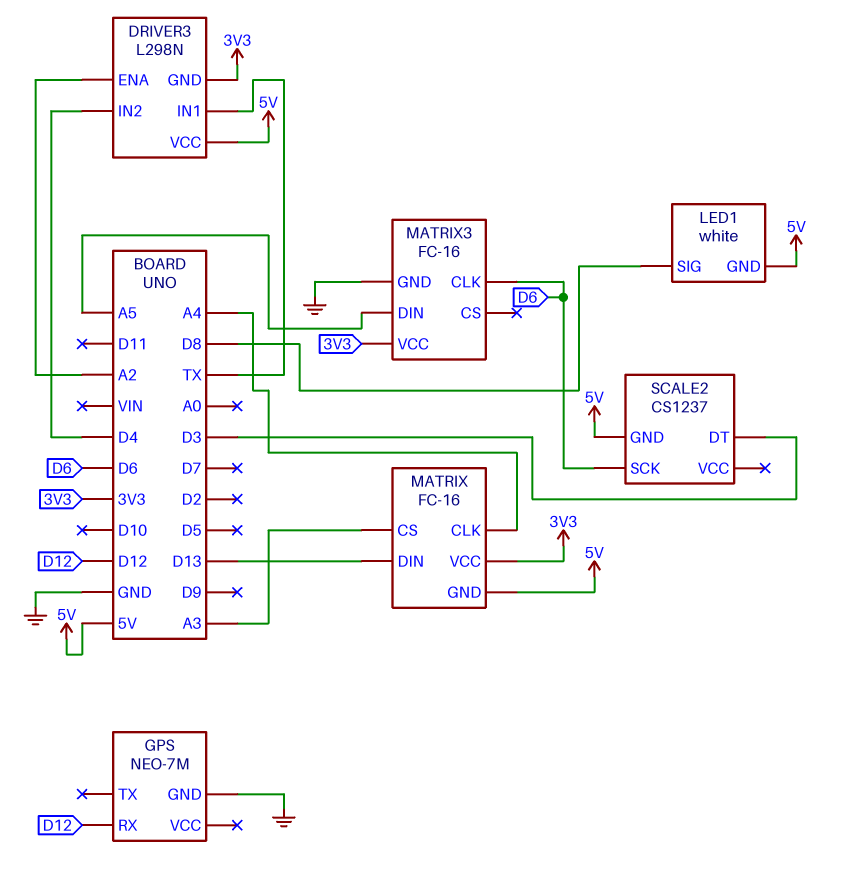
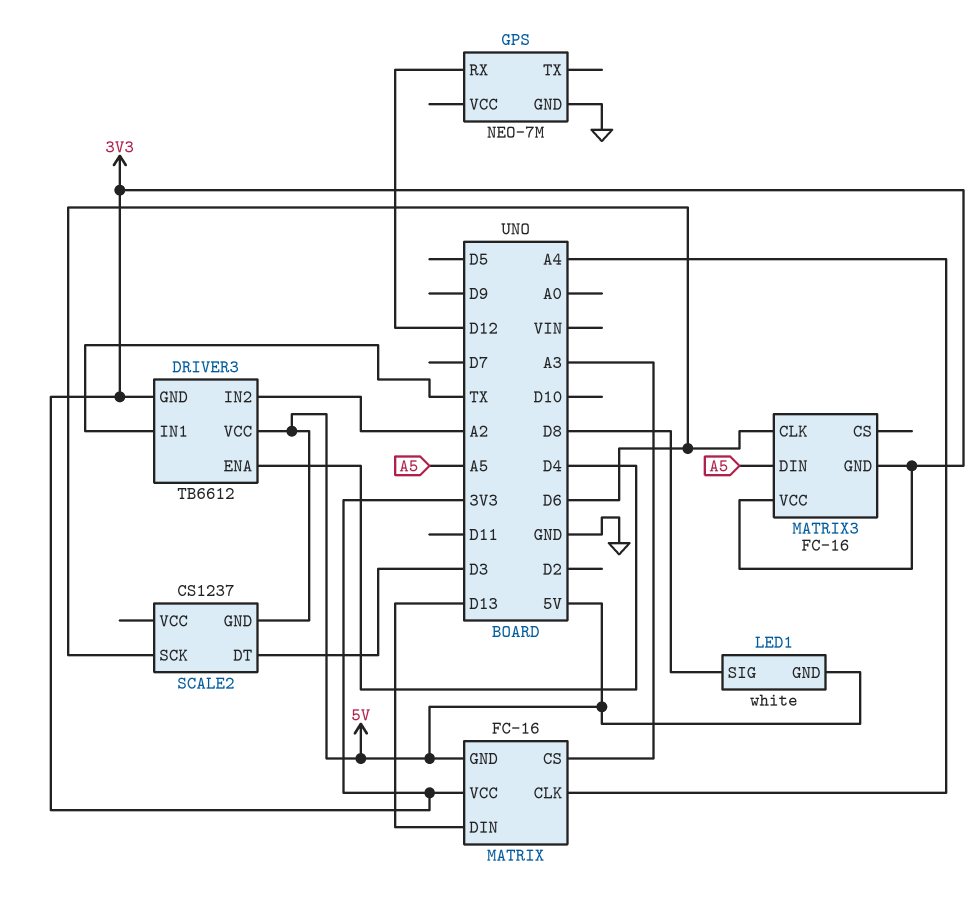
DRIVER3: L298N -> TB6612
DRIVER3 pin ENA: A2 -> D4
DRIVER3 pin IN2: D4 -> A2
MATRIX3 pin GND: GND -> 3V3

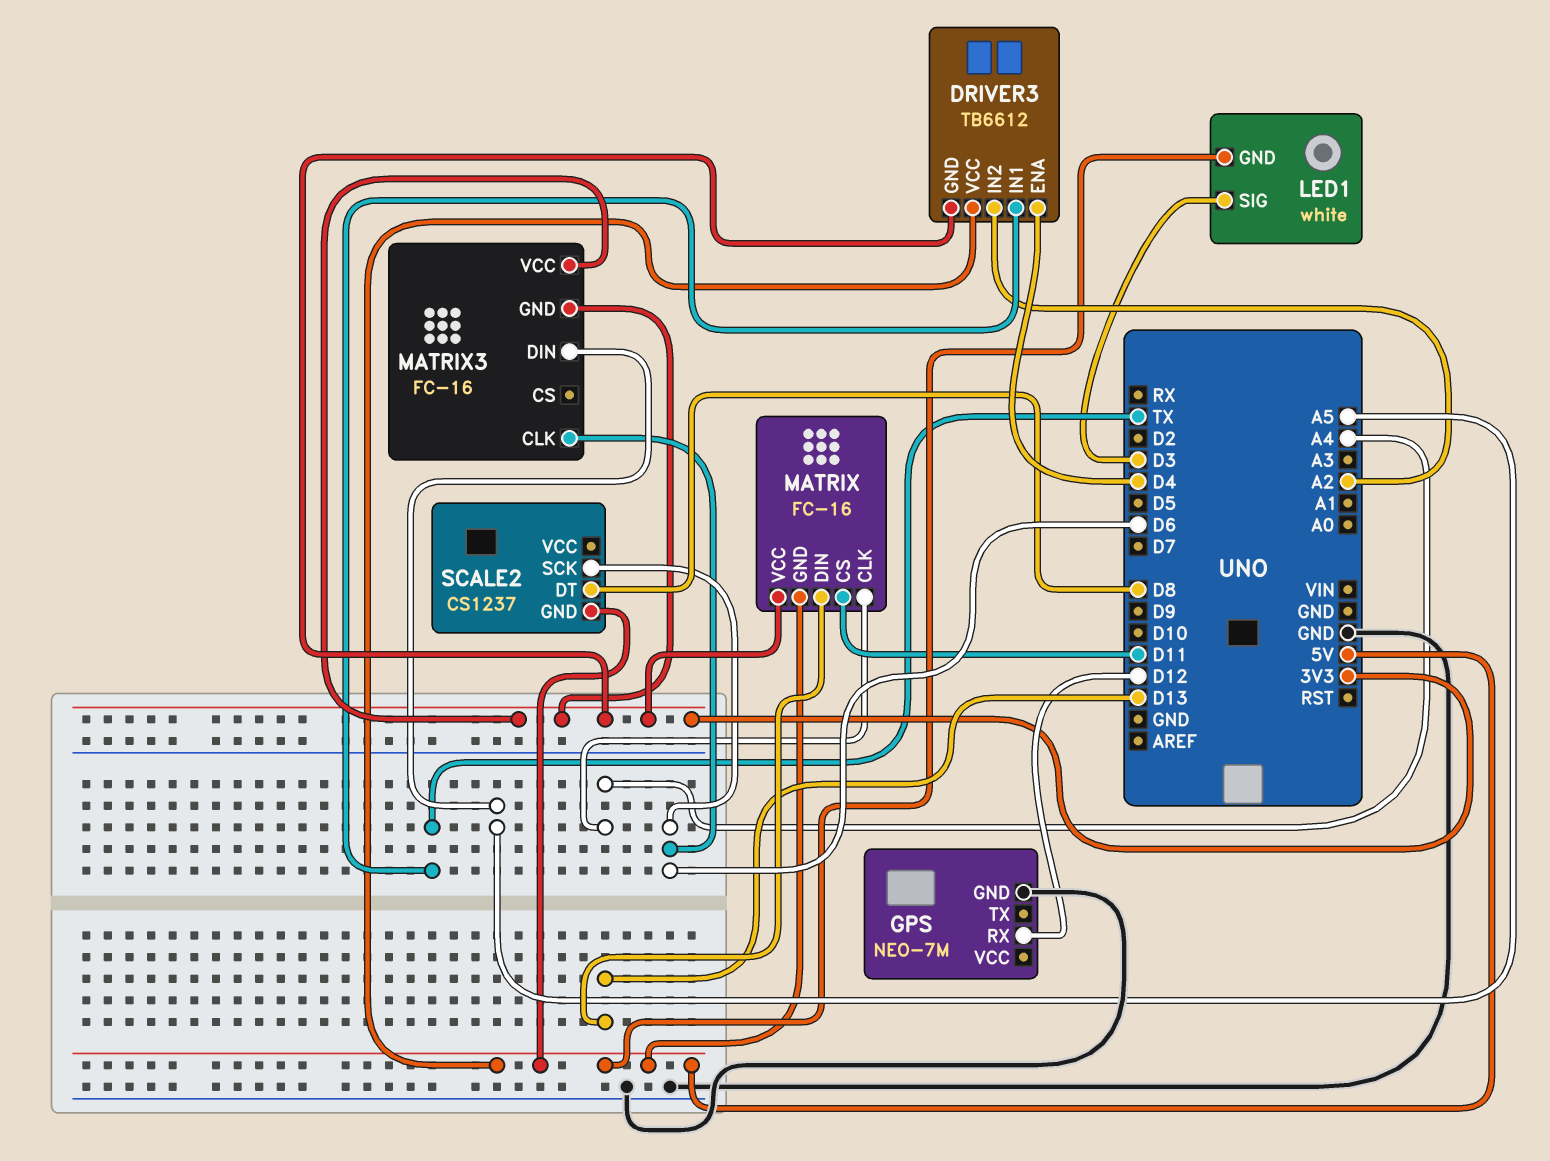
LED1 pin SIG: D8 -> D3
MATRIX pin CS: A3 -> D11
SCALE2 pin DT: D3 -> D8

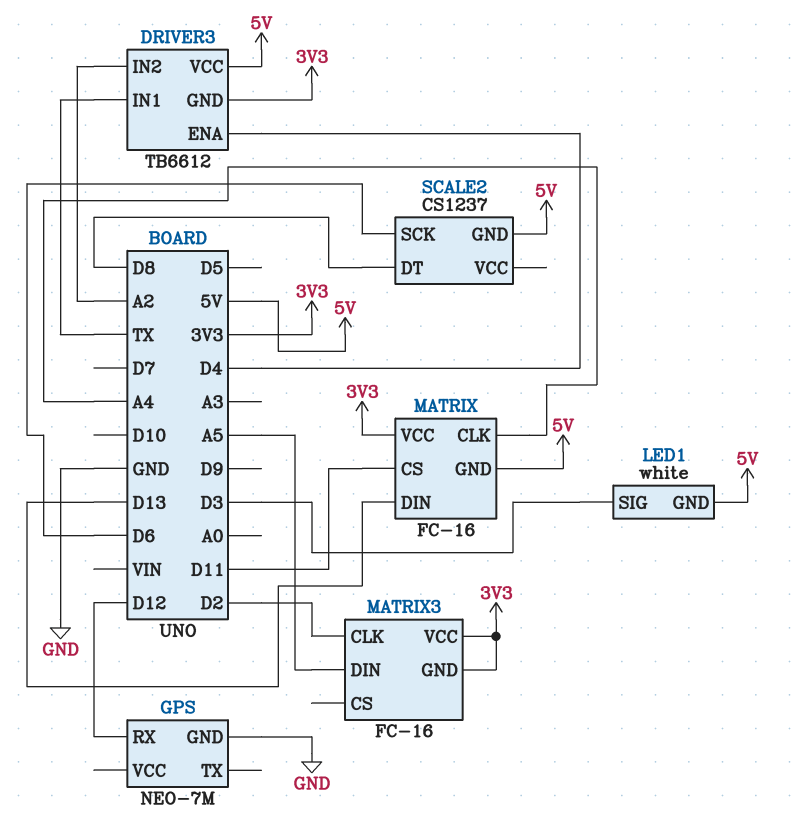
MATRIX3 pin CLK: D6 -> D2

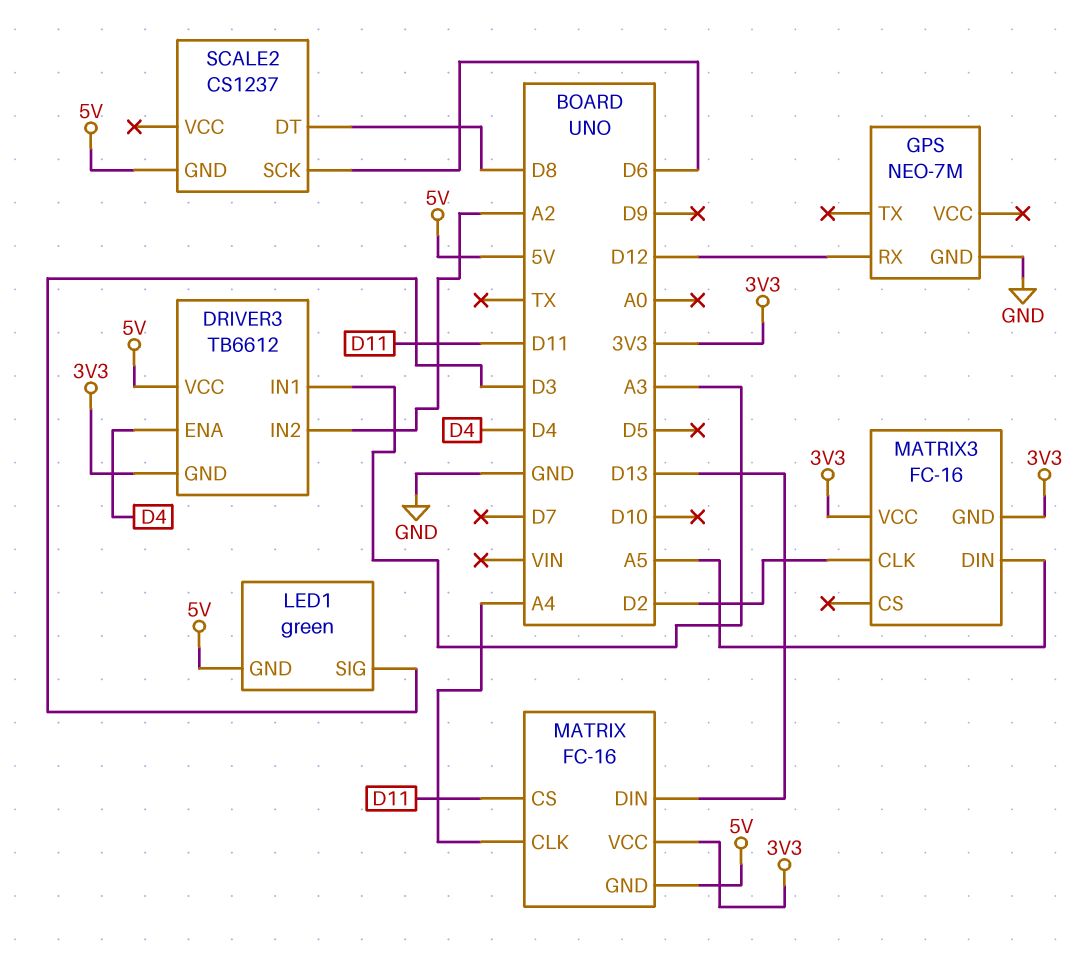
DRIVER3 pin IN1: TX -> A3
LED1: white -> green

